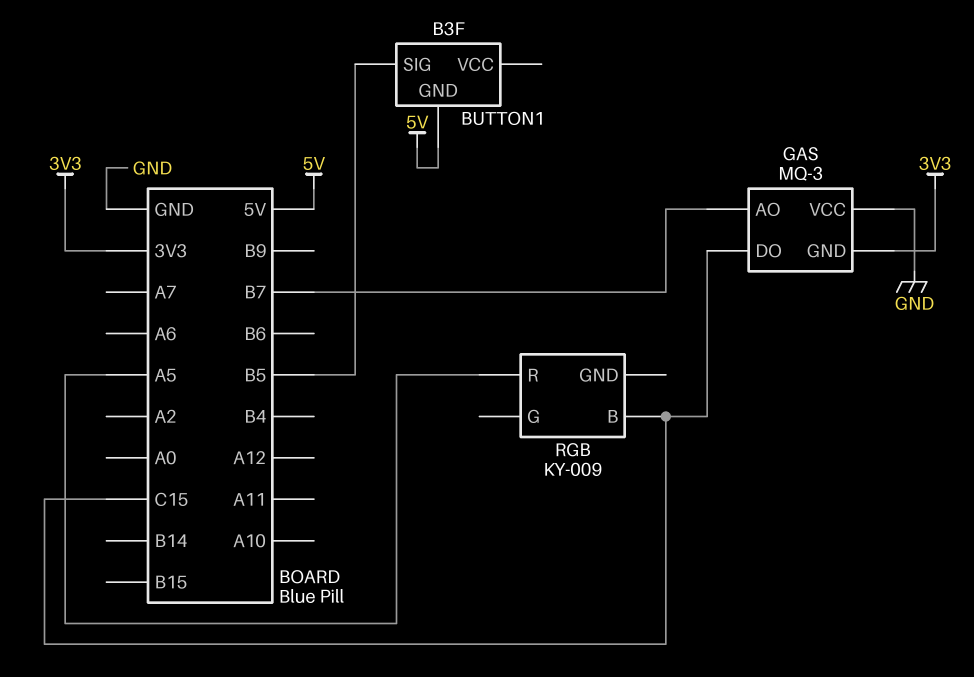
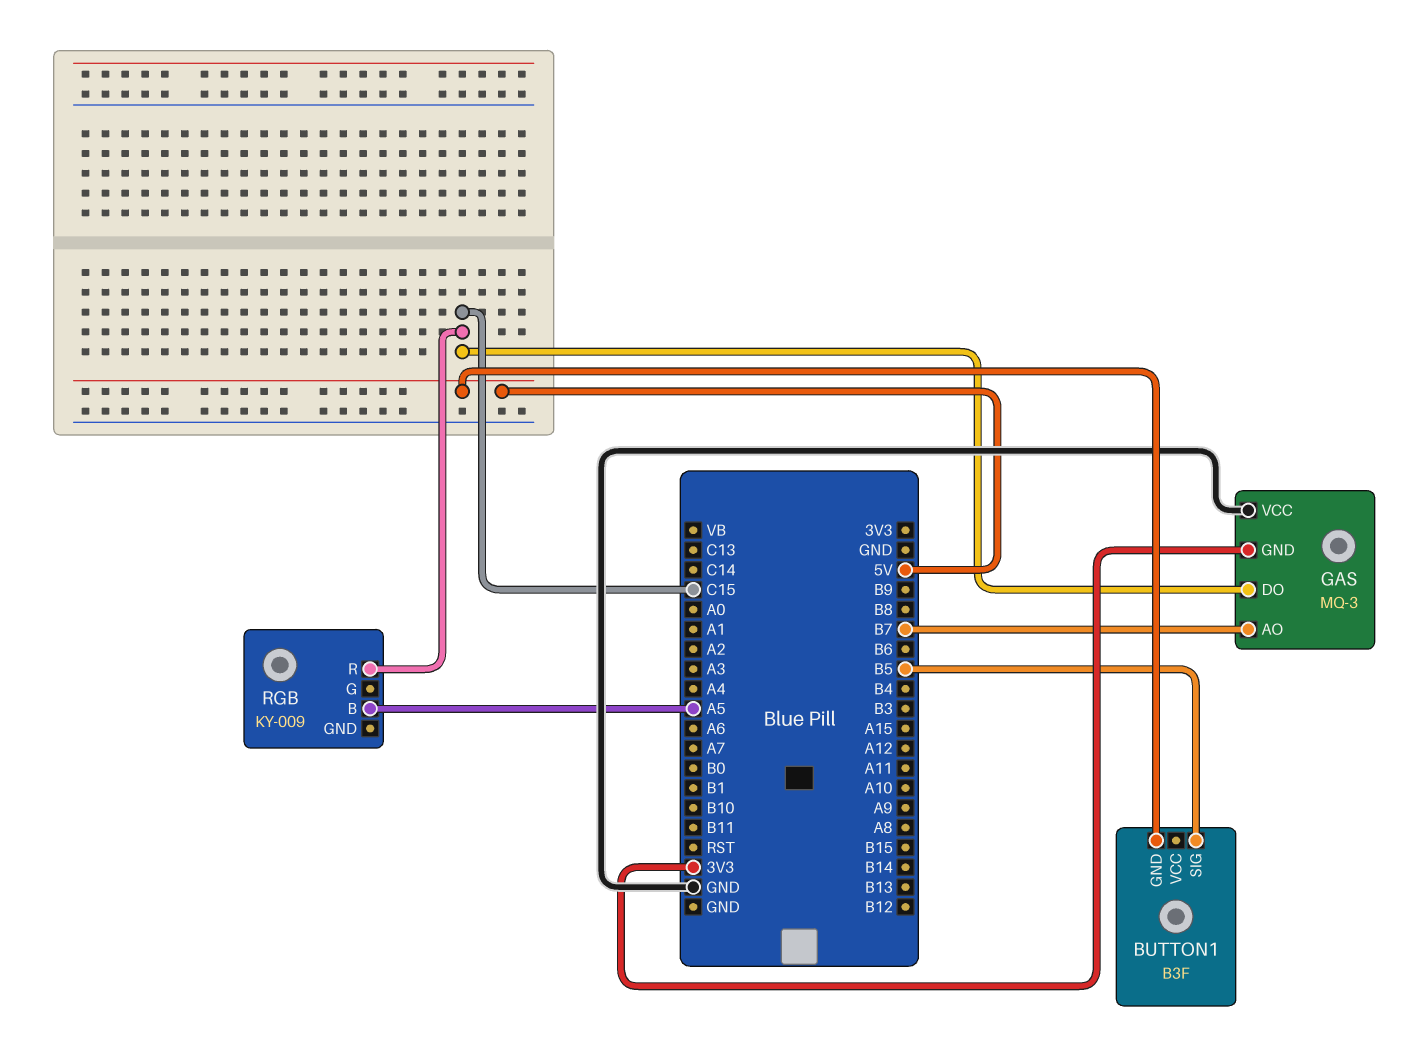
RGB pin B: C15 -> A5
RGB pin R: A5 -> C15

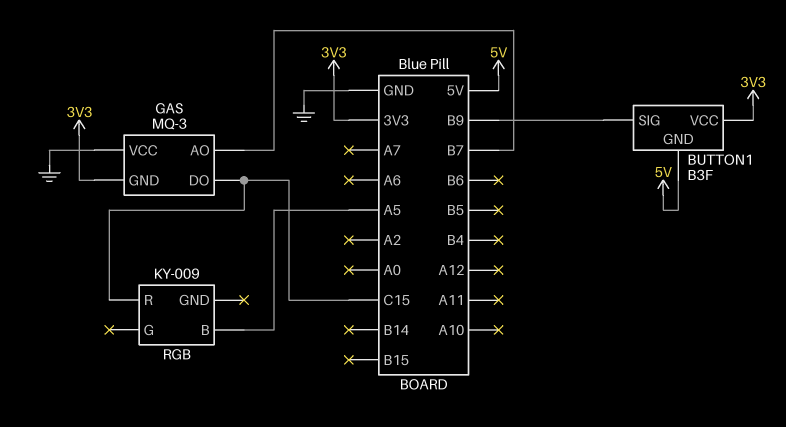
BUTTON1 pin SIG: B5 -> B9
BUTTON1 pin VCC: none -> 3V3

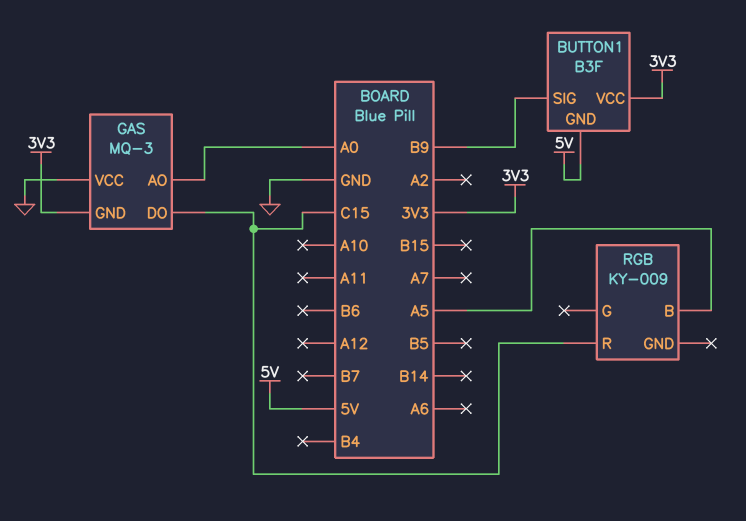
GAS pin AO: B7 -> A0

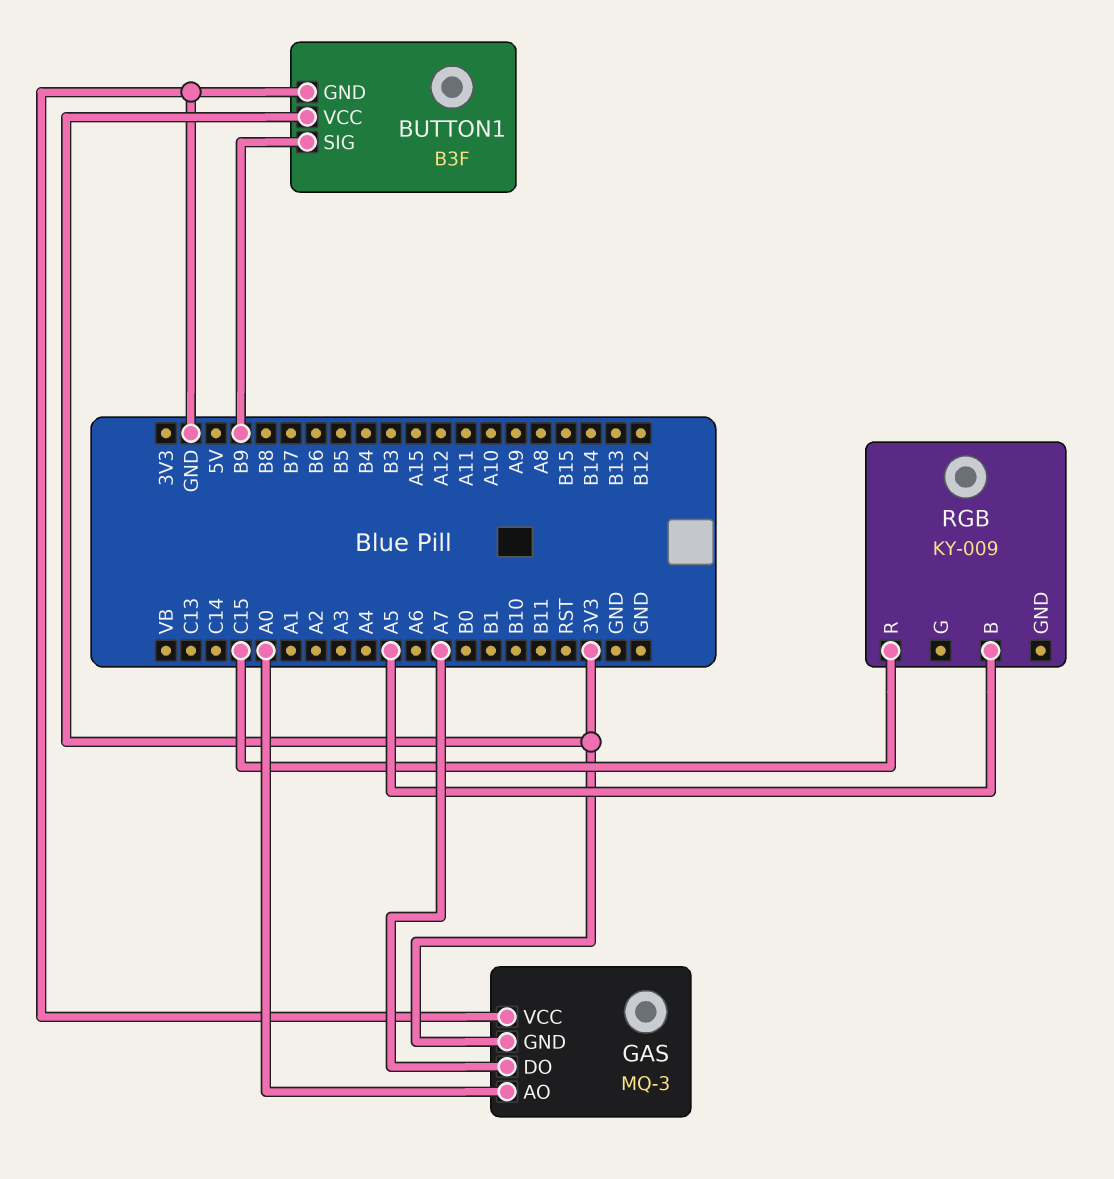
BUTTON1 pin GND: 5V -> GND
GAS pin DO: C15 -> A7

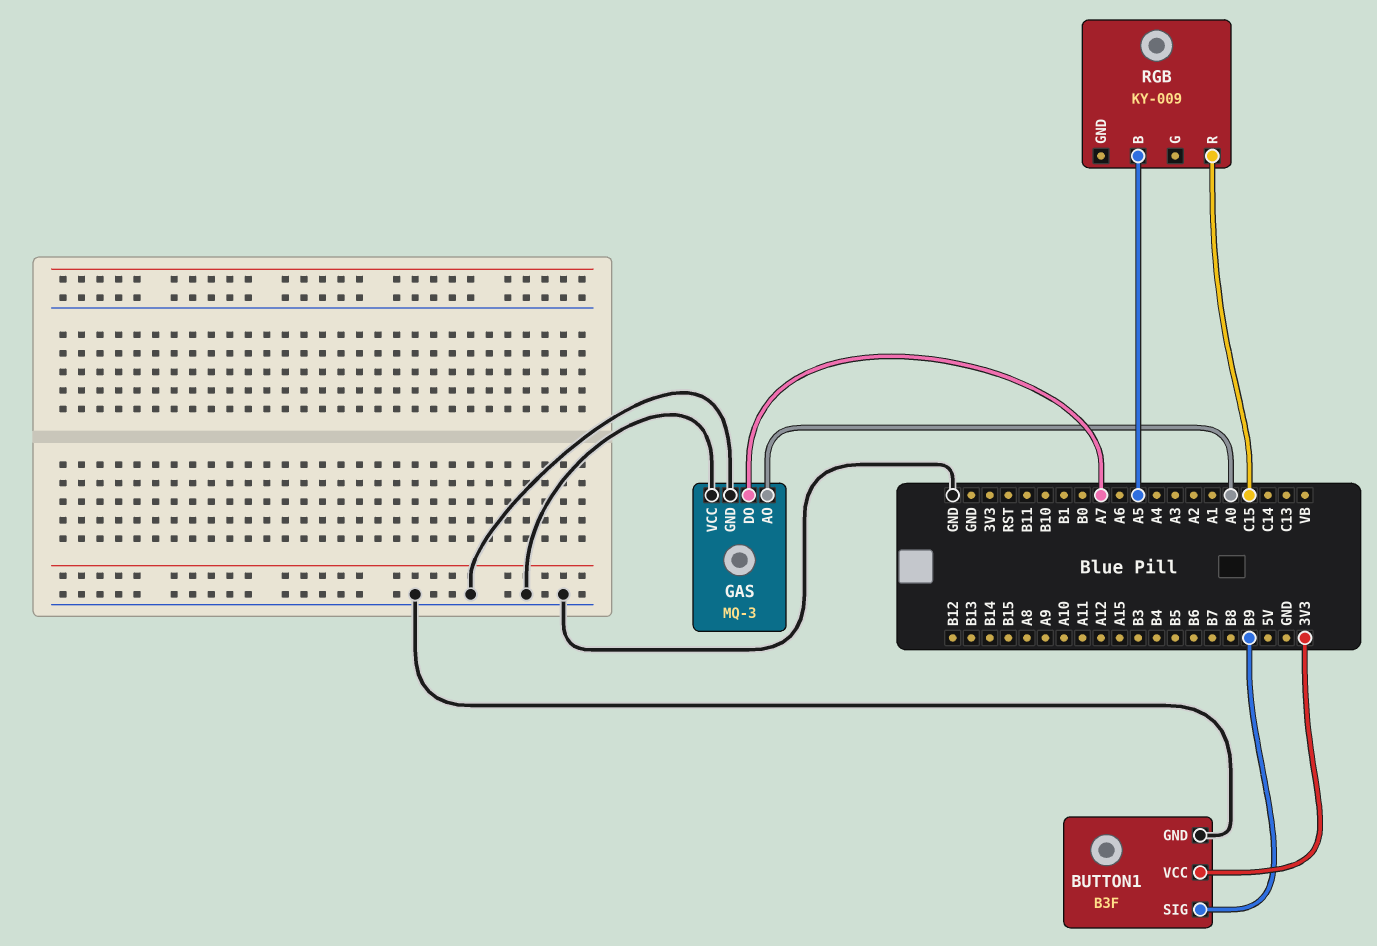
GAS pin GND: 3V3 -> GND

